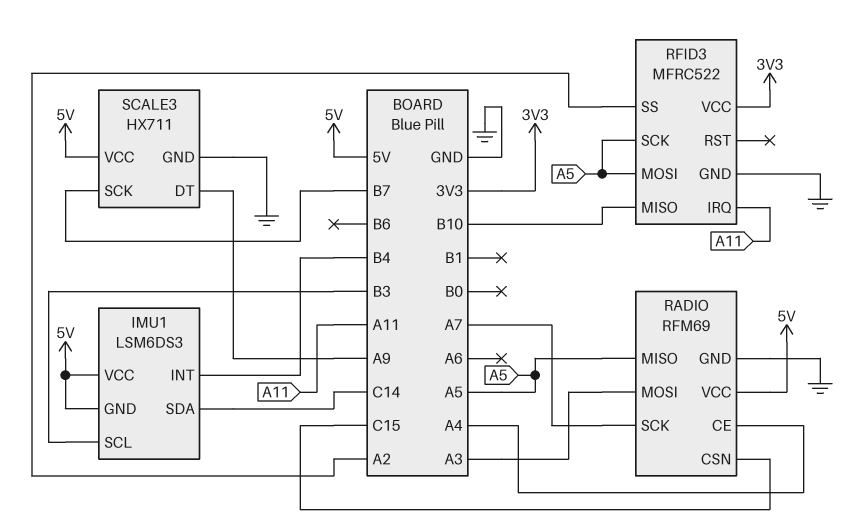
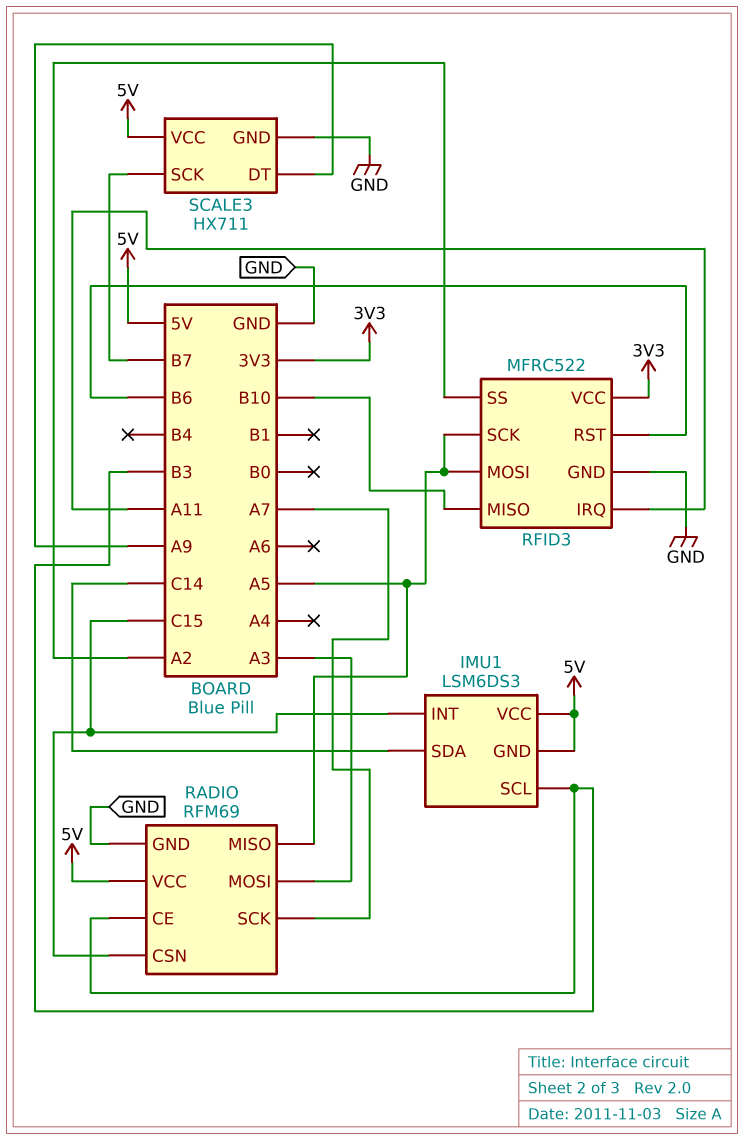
IMU1 pin INT: B4 -> C15
RADIO pin CE: A4 -> B3
RFID3 pin RST: none -> B6

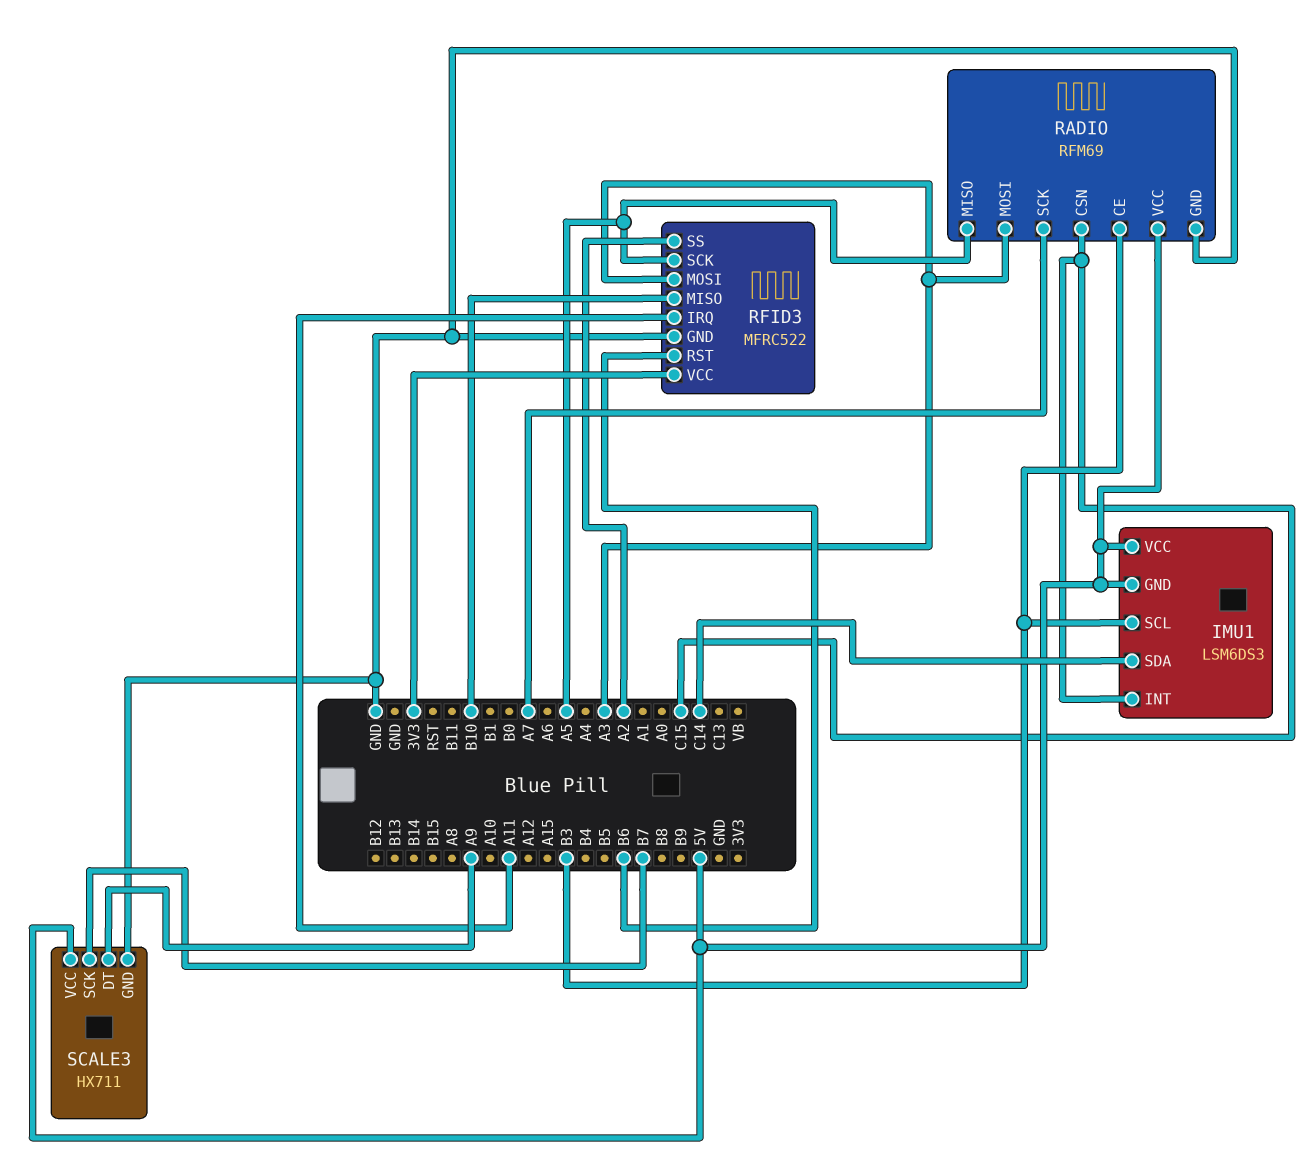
RFID3 pin MOSI: A5 -> A3

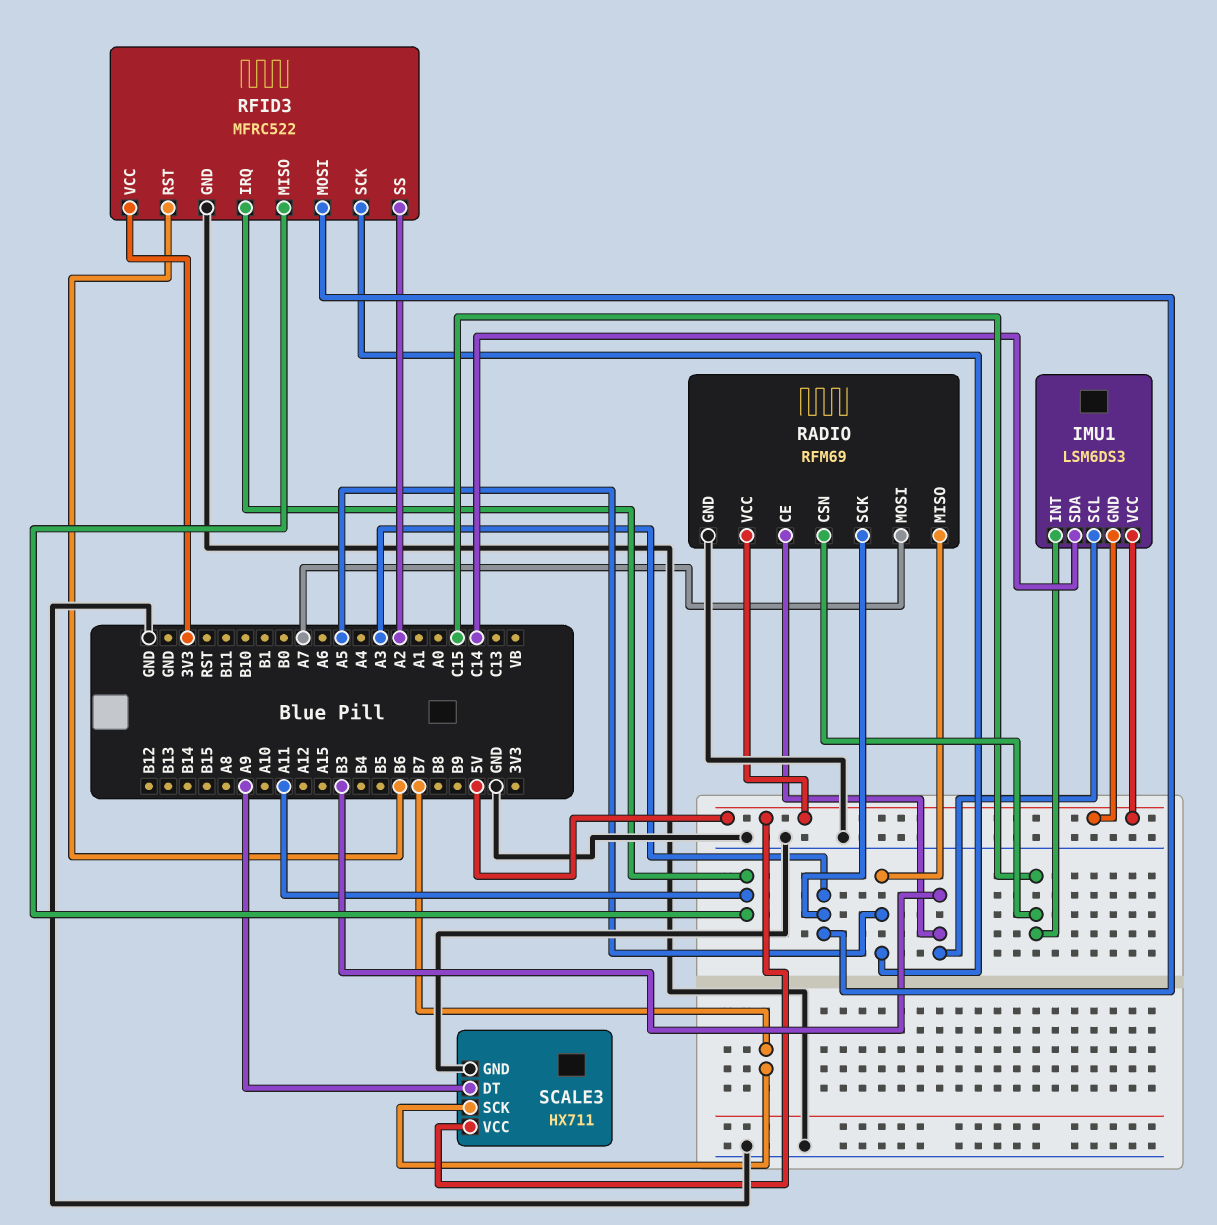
RADIO pin MOSI: A3 -> A7
RADIO pin SCK: A7 -> A3
RFID3 pin MISO: B10 -> A11

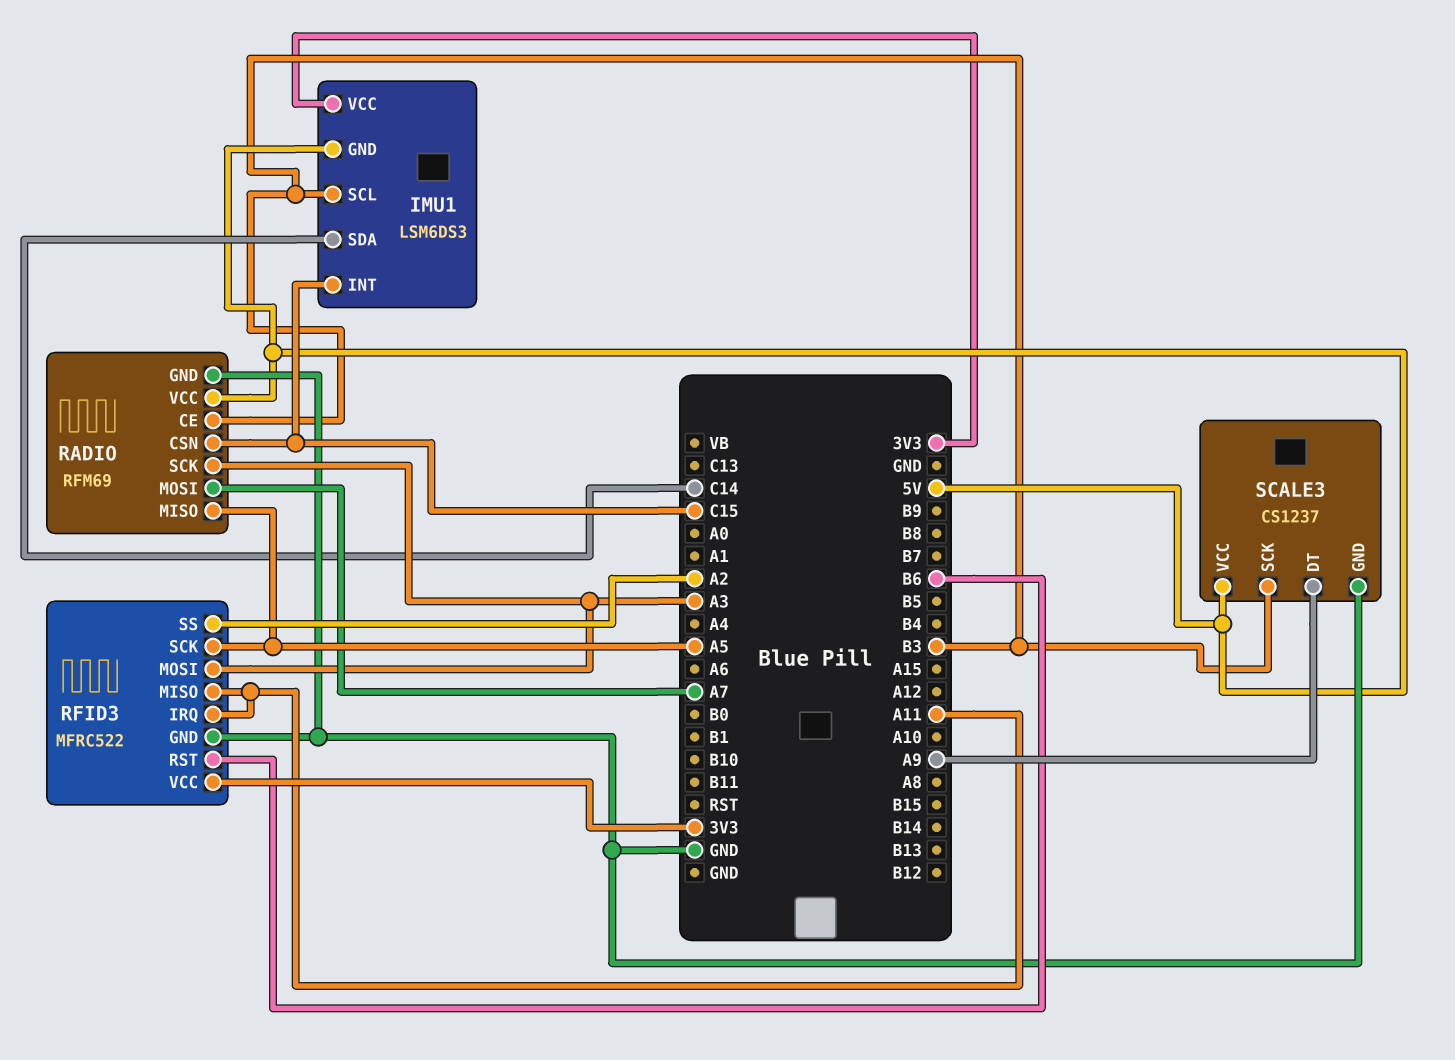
IMU1 pin VCC: 5V -> 3V3
SCALE3: HX711 -> CS1237
SCALE3 pin SCK: B7 -> B3

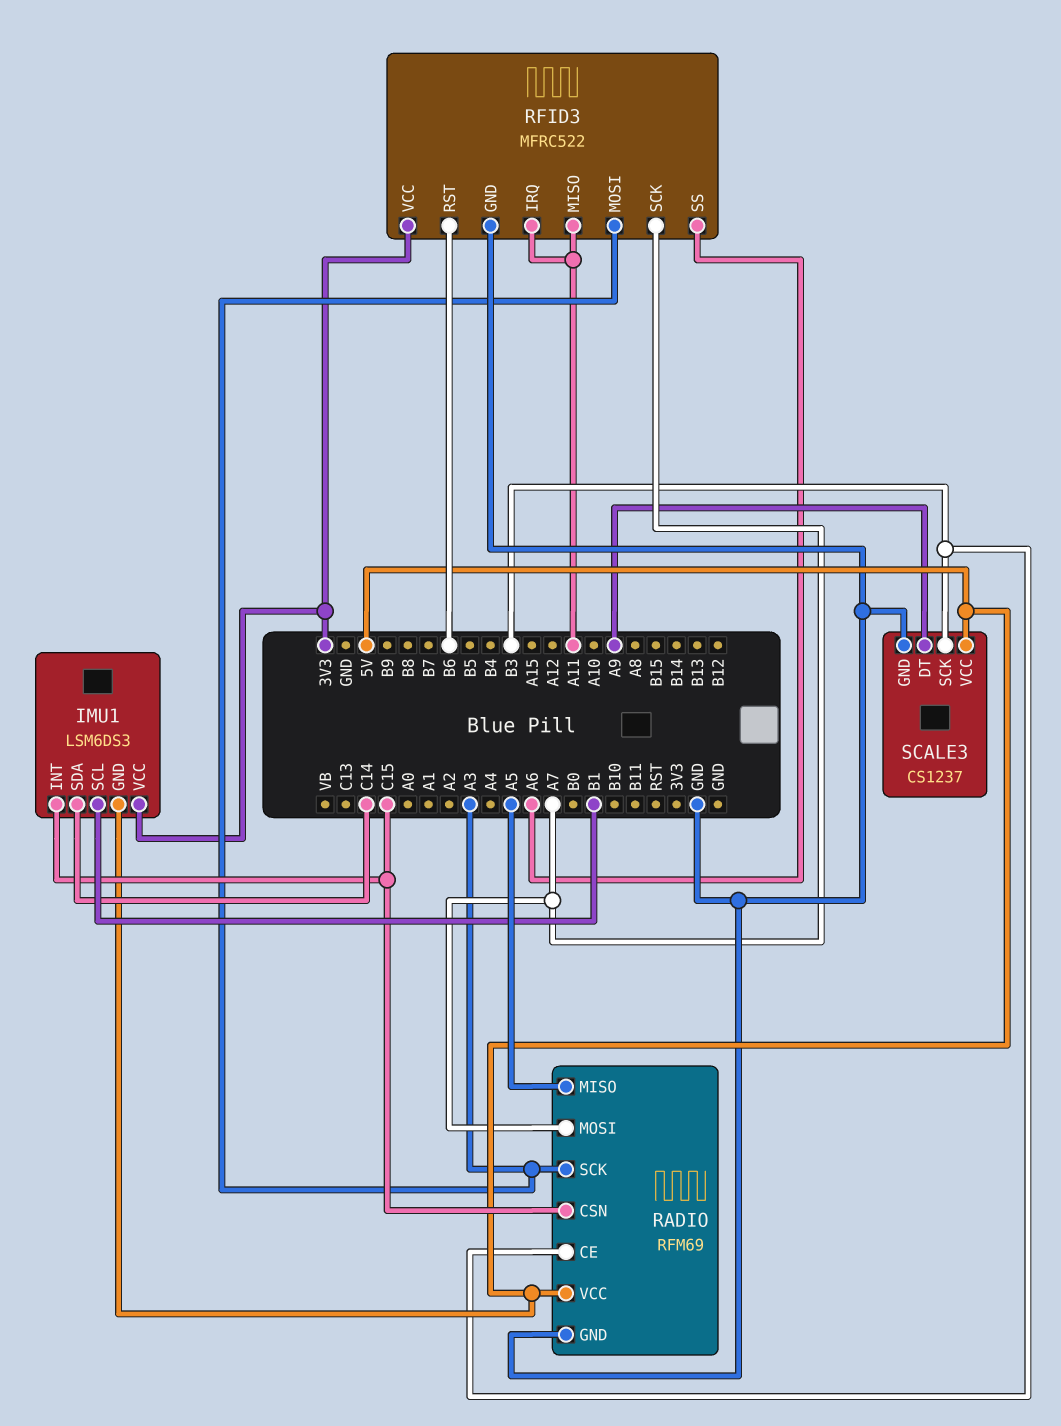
IMU1 pin SCL: B3 -> B1
RFID3 pin SCK: A5 -> A7
RFID3 pin SS: A2 -> A6

